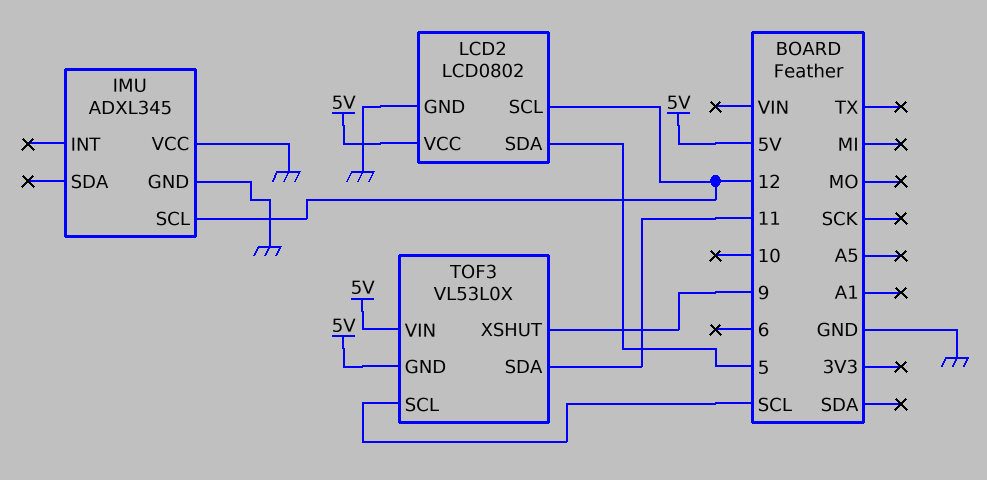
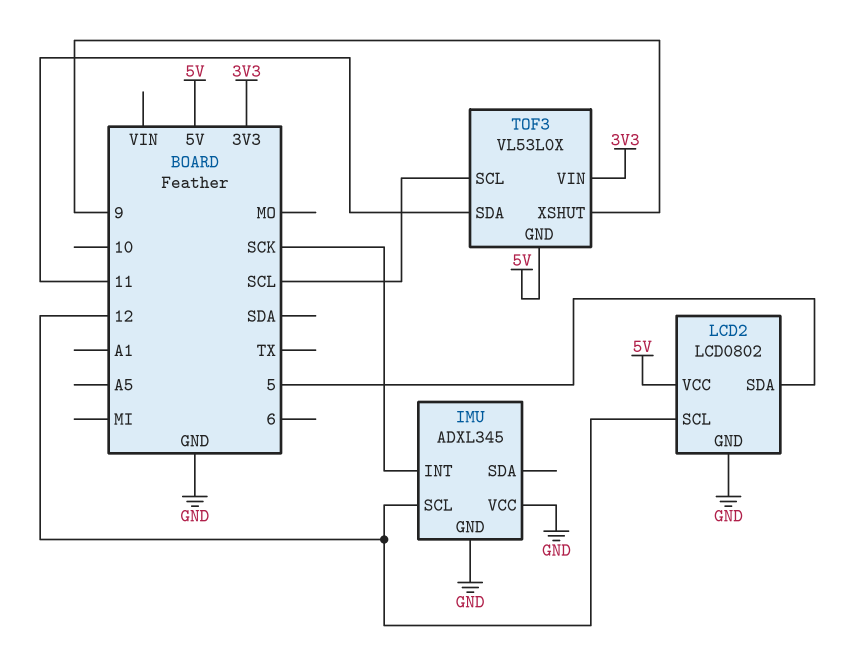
IMU pin INT: none -> SCK
TOF3 pin VIN: 5V -> 3V3

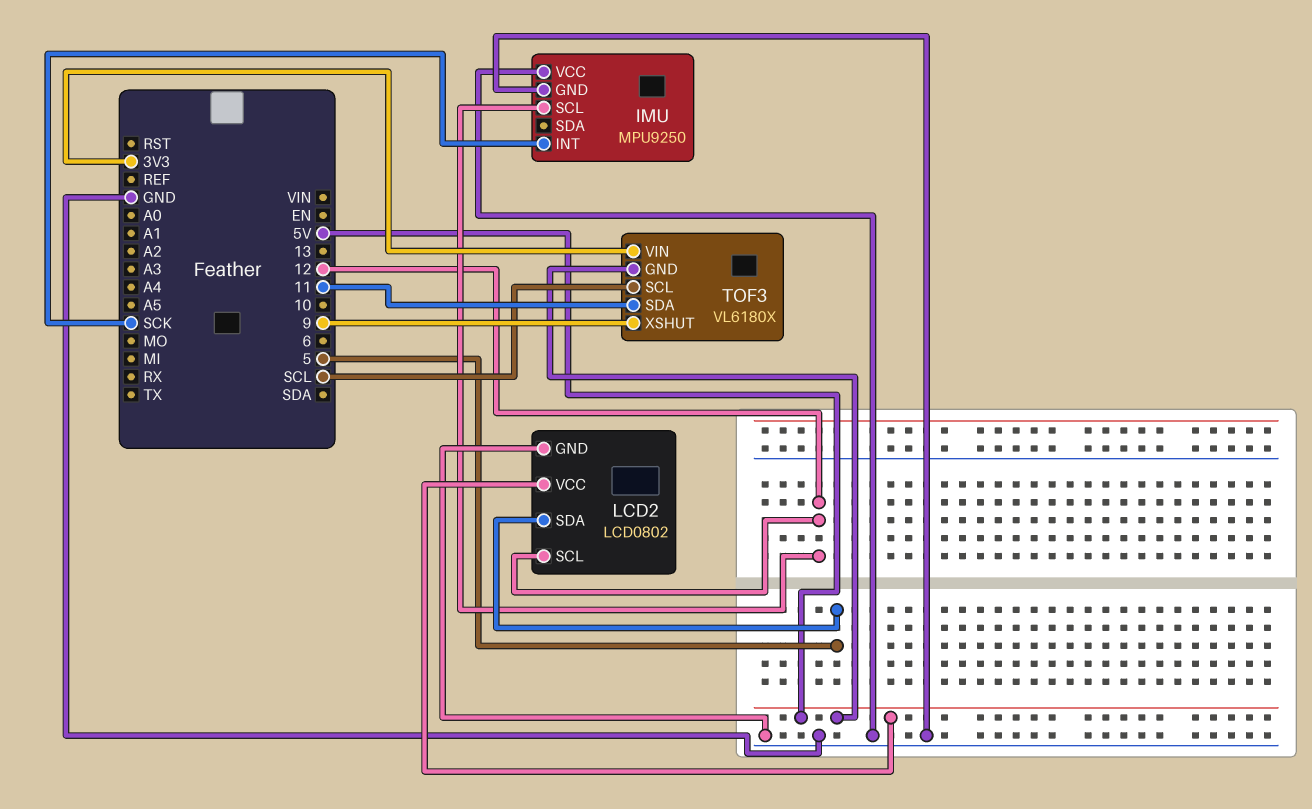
IMU: ADXL345 -> MPU9250
TOF3: VL53L0X -> VL6180X

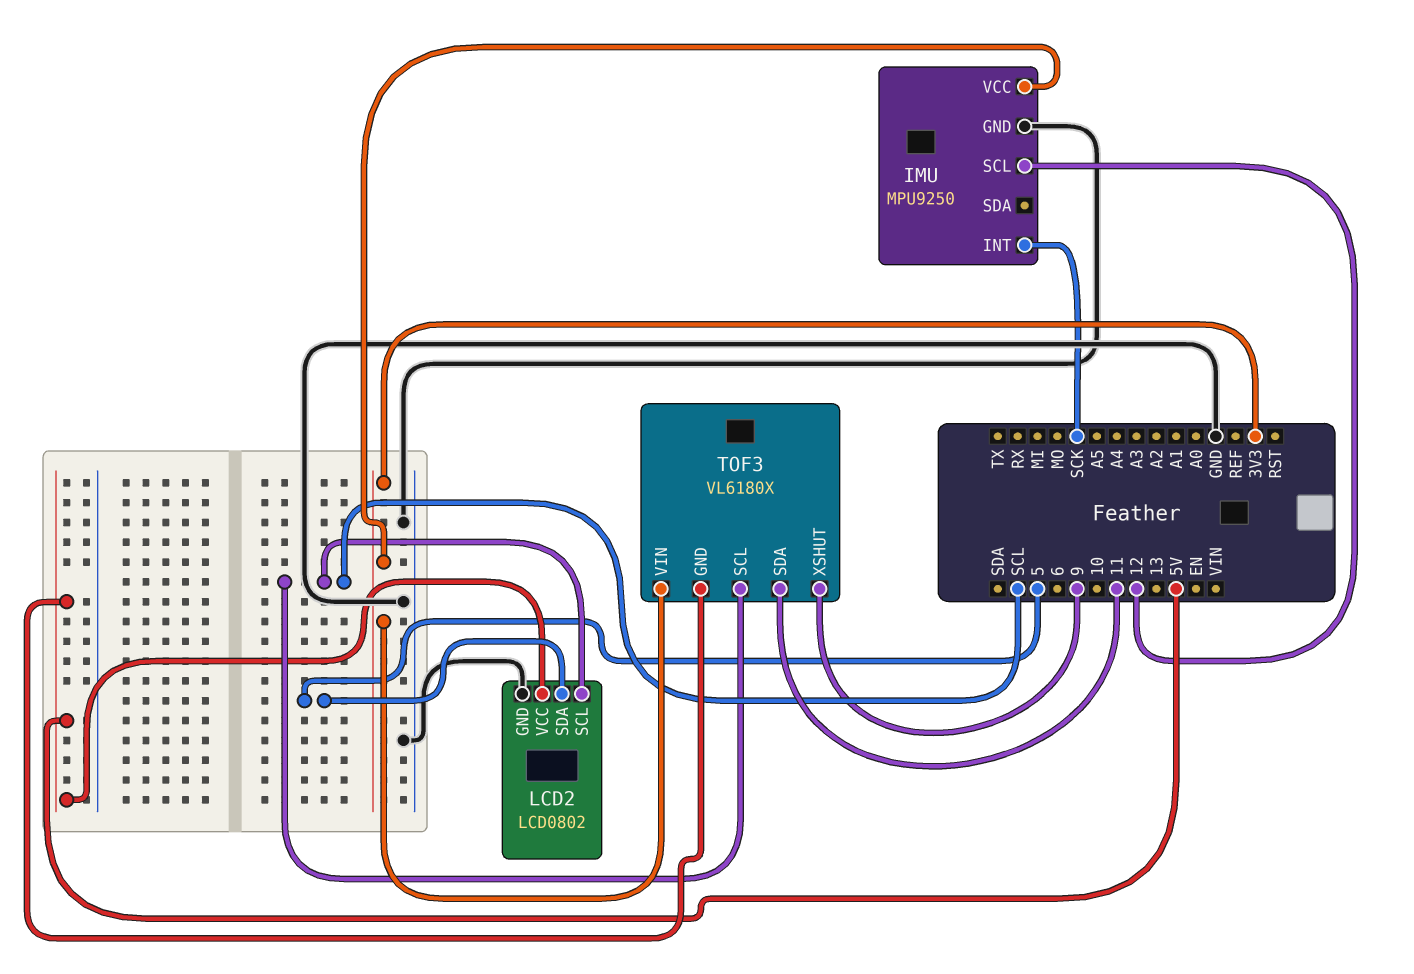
IMU pin VCC: GND -> 3V3
LCD2 pin SCL: 12 -> SCL

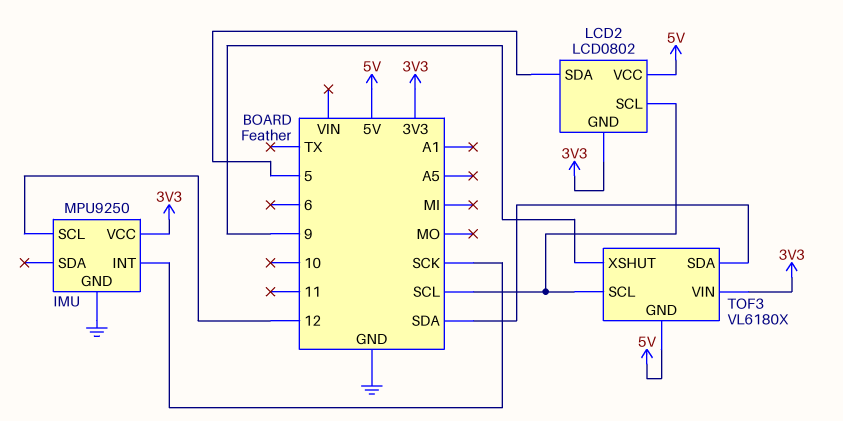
LCD2 pin GND: GND -> 3V3
TOF3 pin SDA: 11 -> SDA

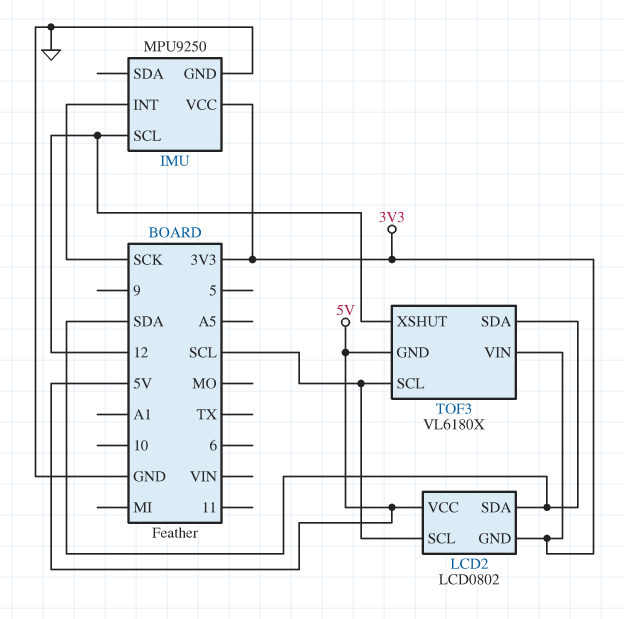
LCD2 pin SDA: 5 -> SDA
TOF3 pin XSHUT: 9 -> 12

